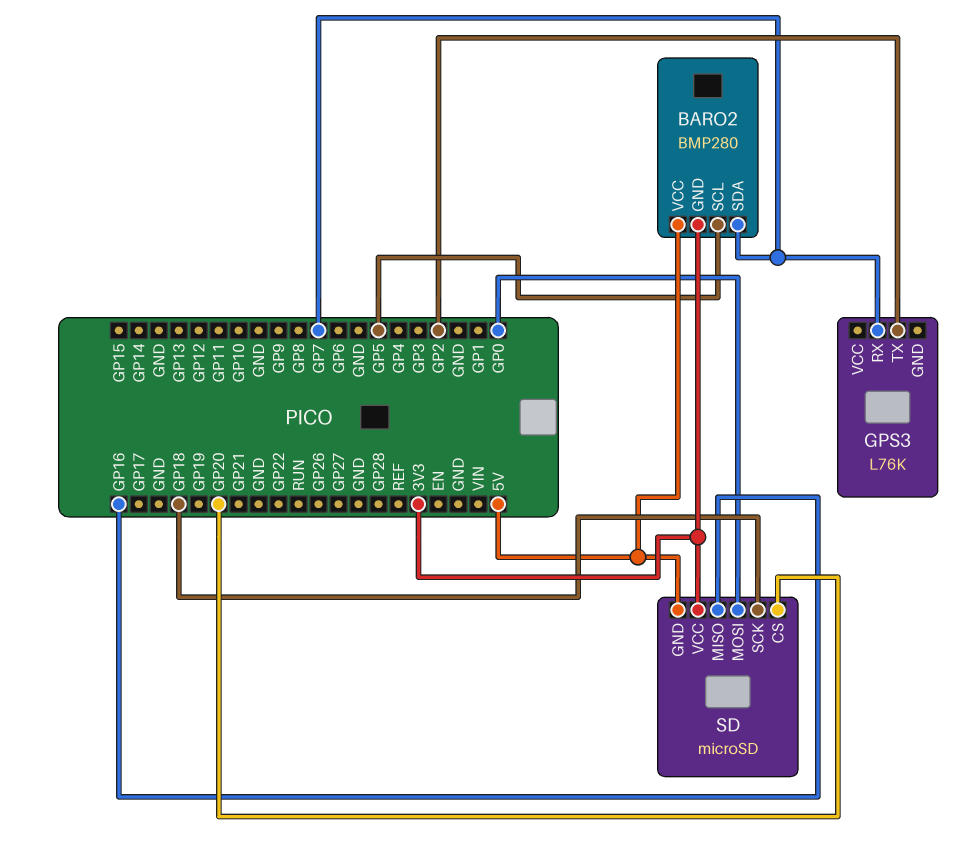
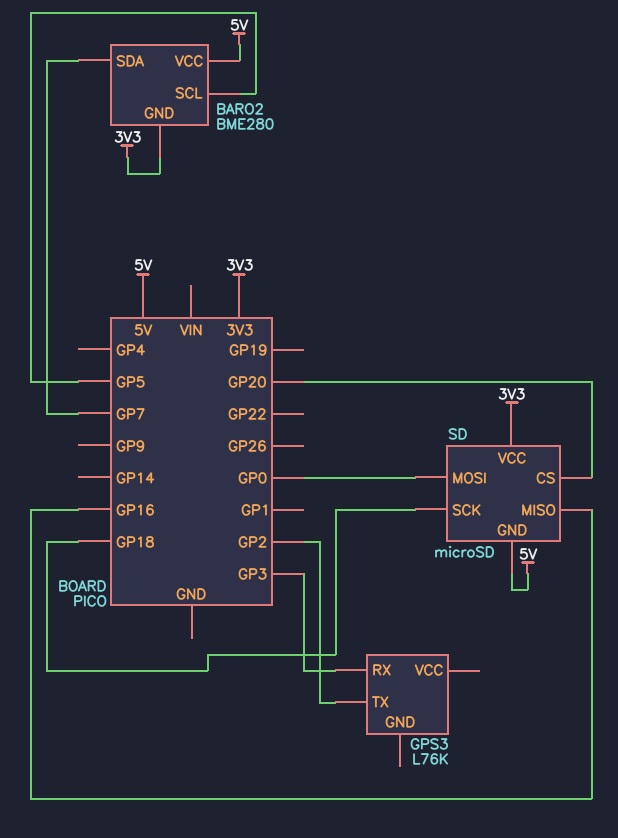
BARO2: BMP280 -> BME280
GPS3 pin RX: GP7 -> GP3

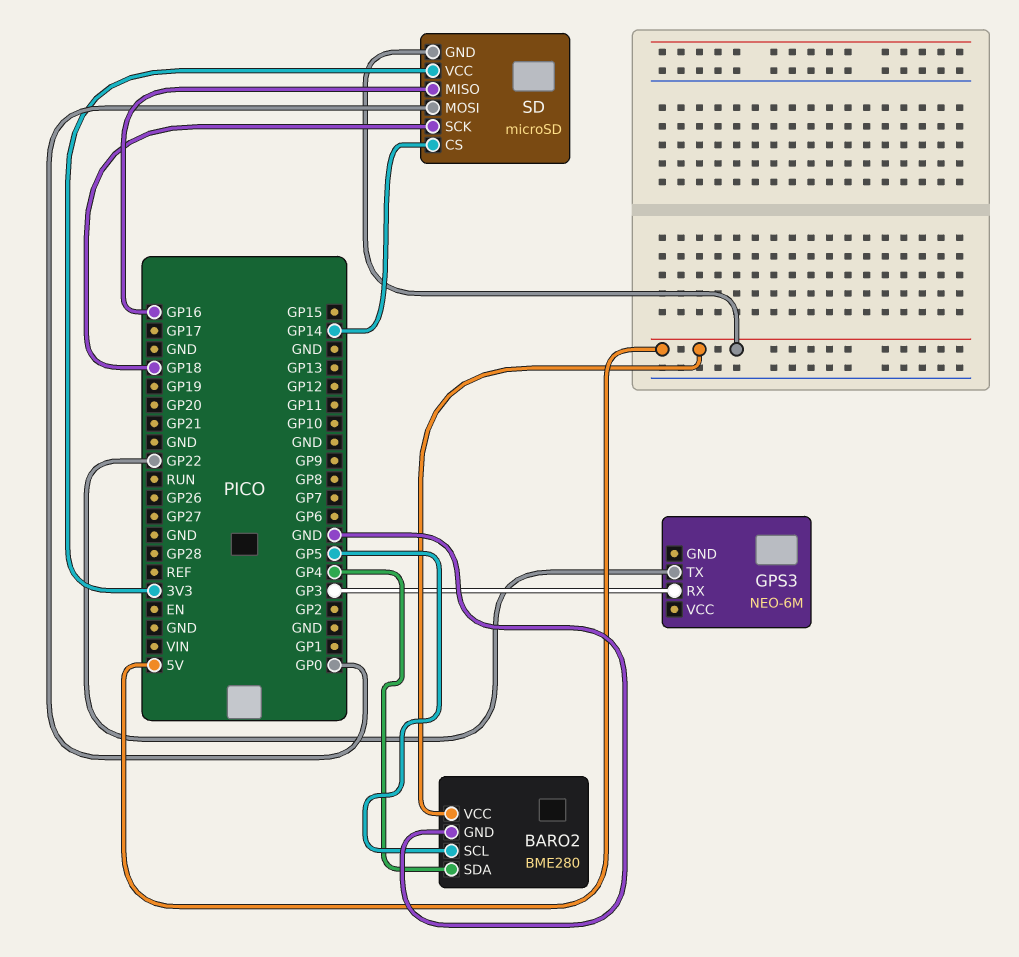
BARO2 pin GND: 3V3 -> GND
BARO2 pin SDA: GP7 -> GP4
GPS3: L76K -> NEO-6M
GPS3 pin TX: GP2 -> GP22
SD pin CS: GP20 -> GP14

